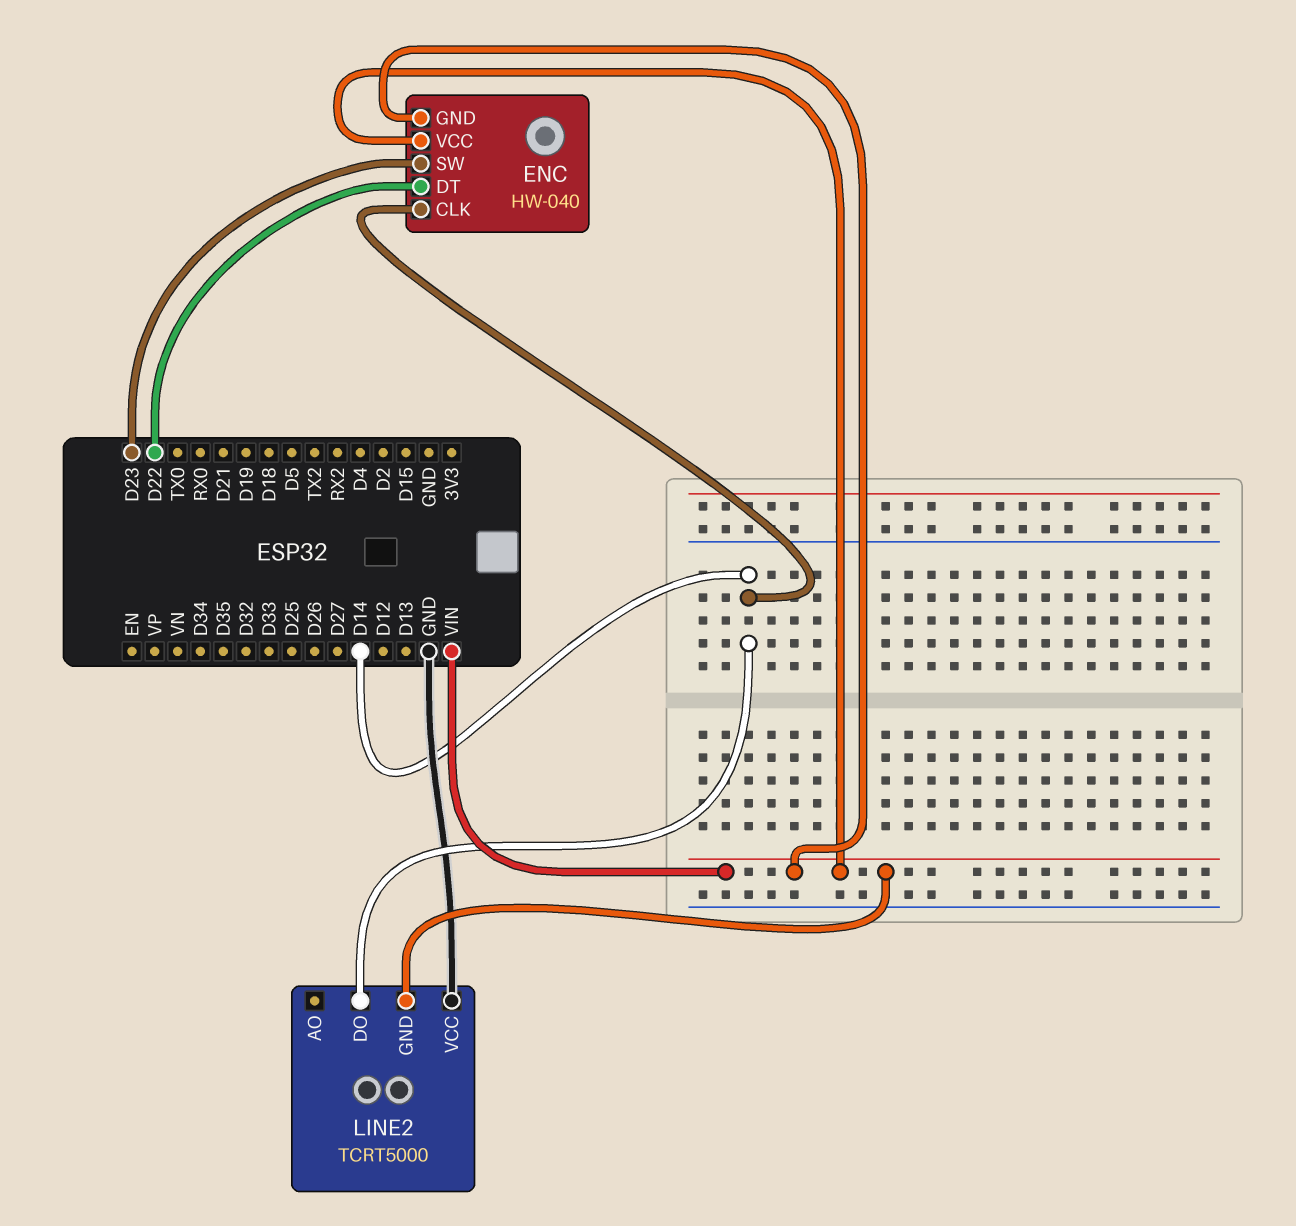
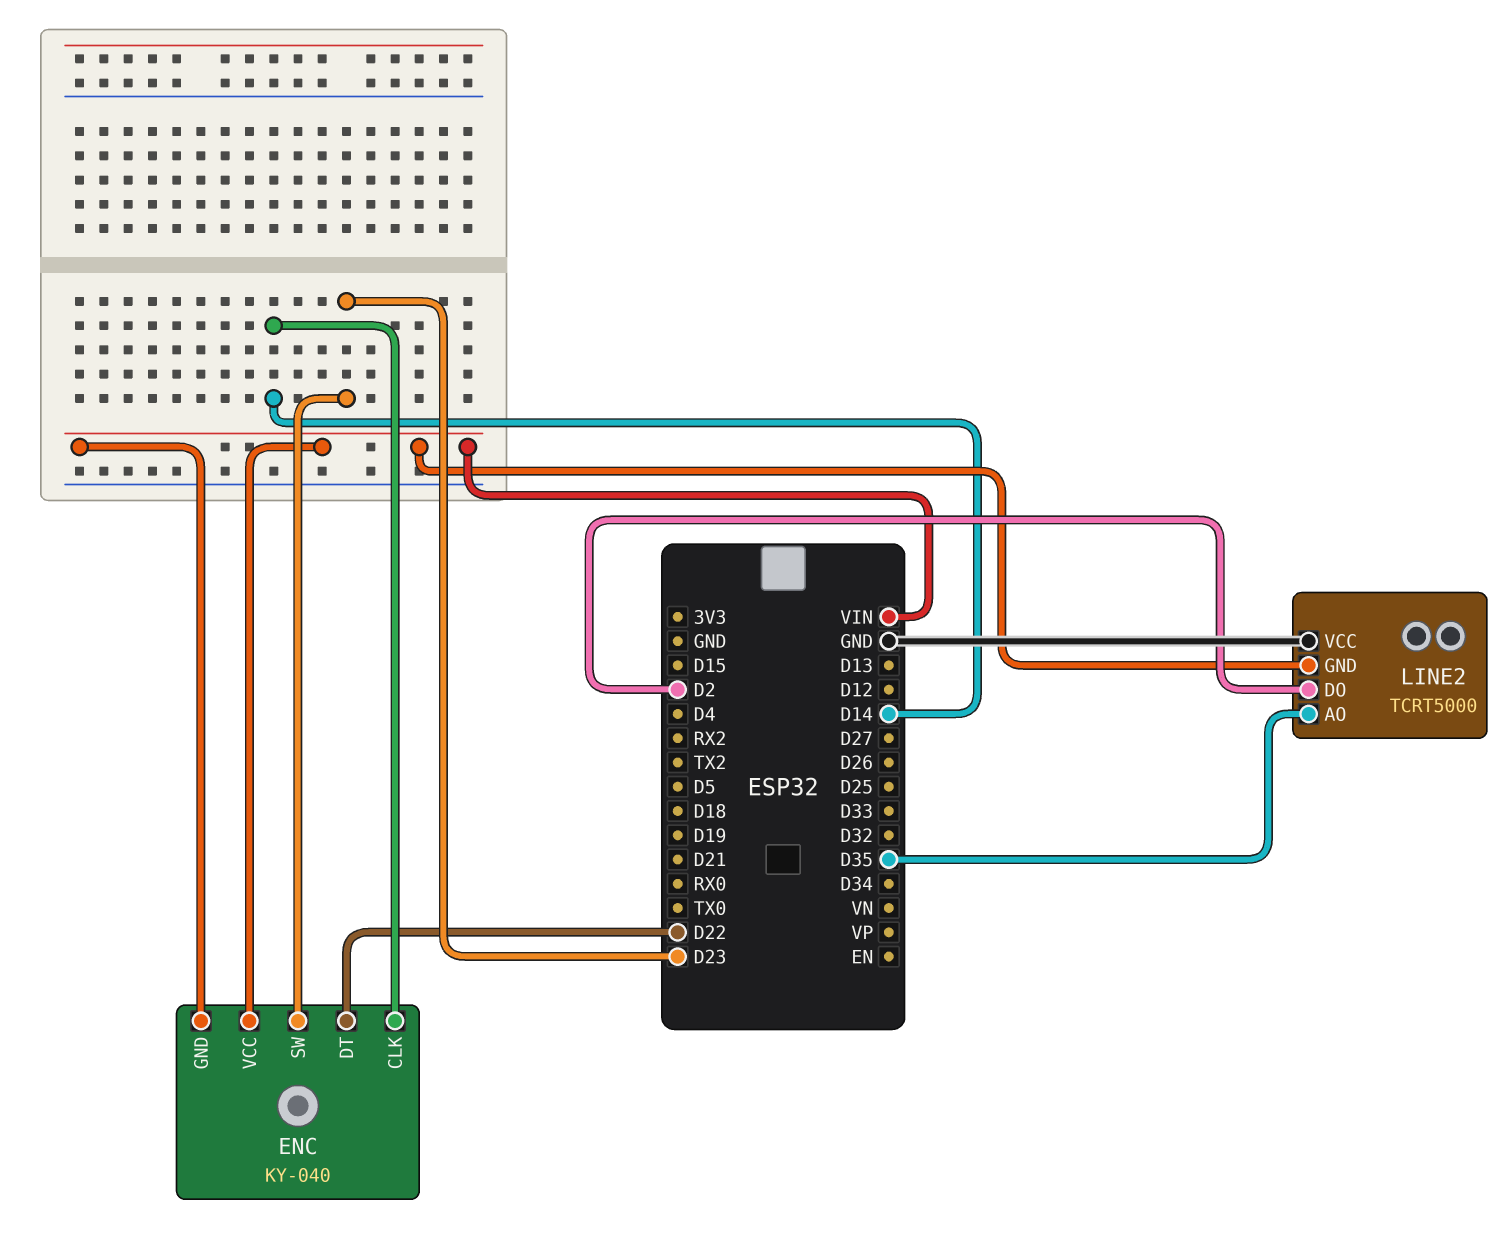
ENC: HW-040 -> KY-040
LINE2 pin AO: none -> D35
LINE2 pin DO: D14 -> D2

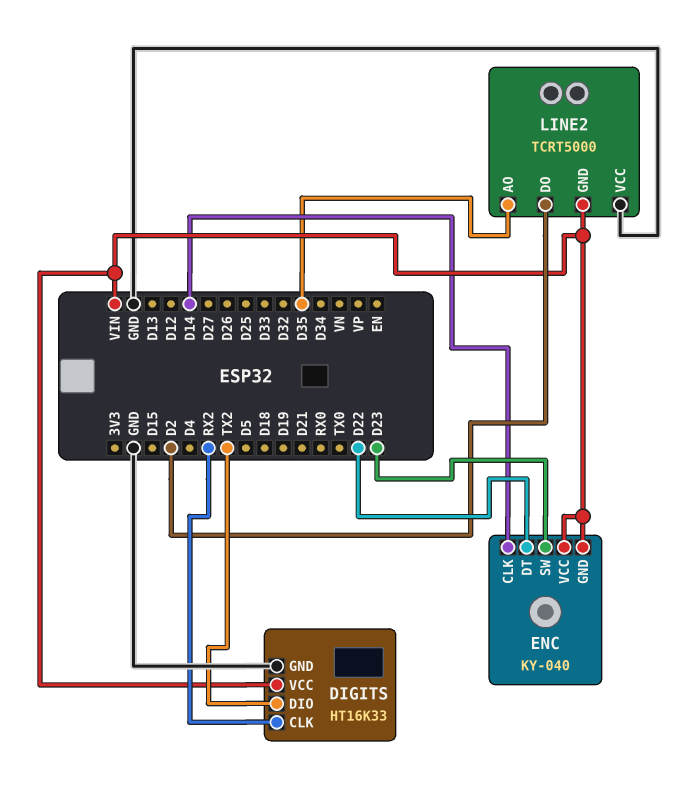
DIGITS: none -> HT16K33
DIGITS pin CLK: none -> RX2
DIGITS pin DIO: none -> TX2
DIGITS pin GND: none -> GND
DIGITS pin VCC: none -> VIN

